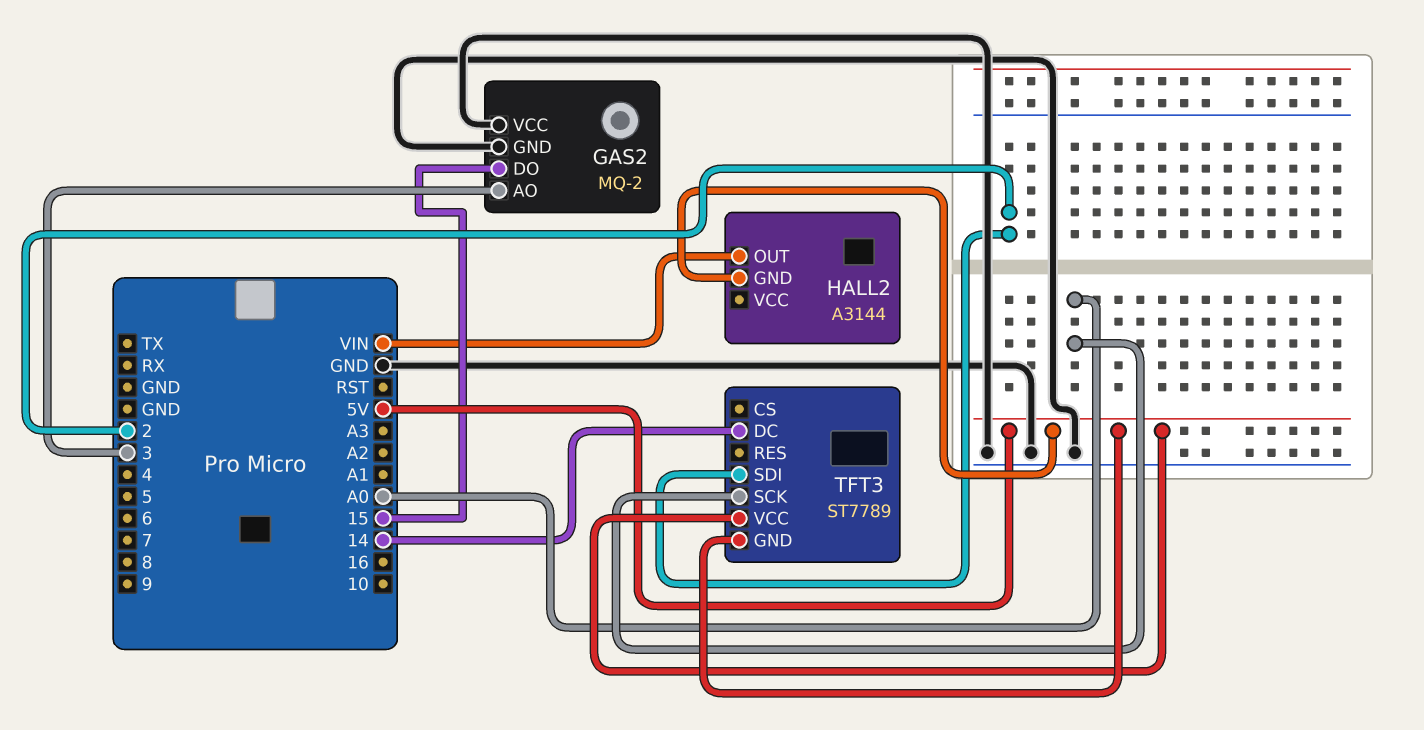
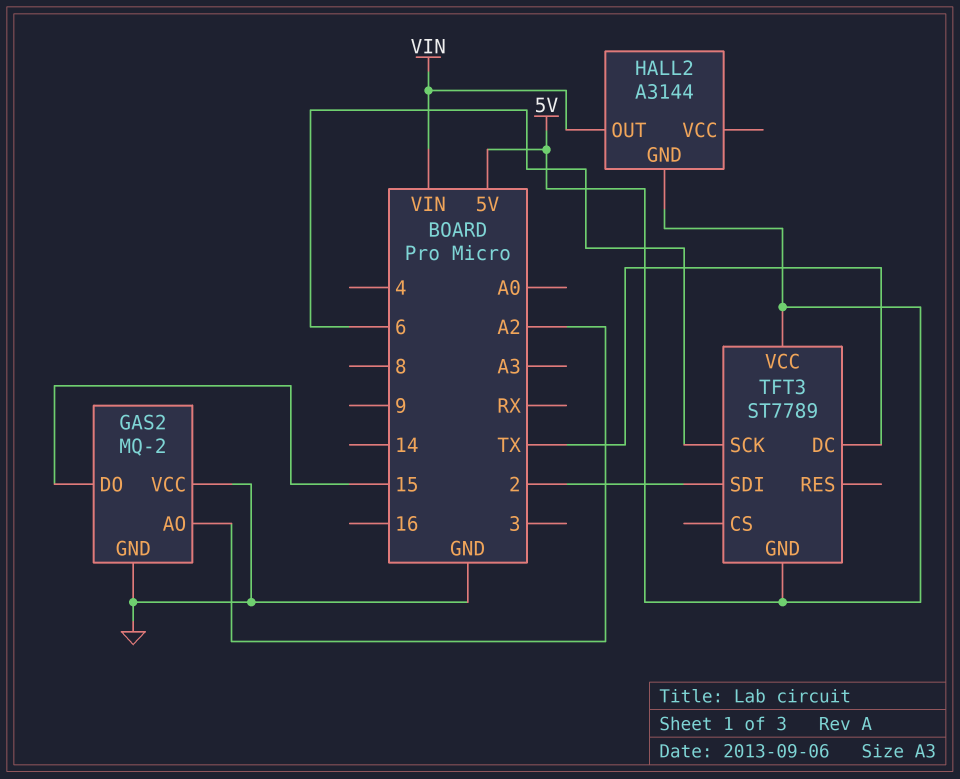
GAS2 pin AO: 3 -> A2
TFT3 pin DC: 14 -> TX
TFT3 pin SCK: A0 -> 6

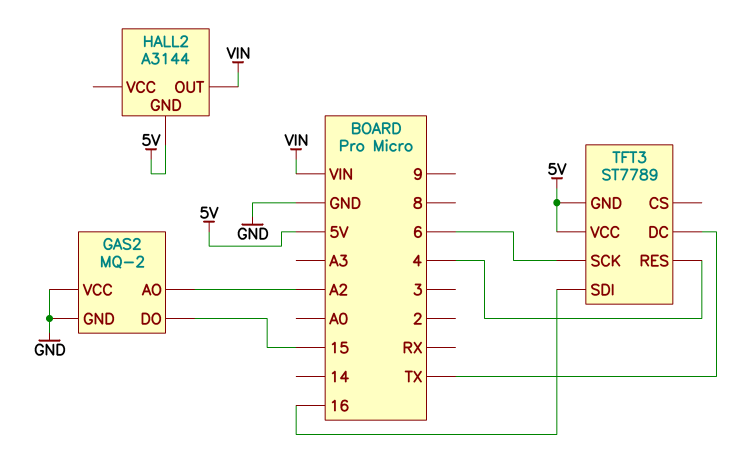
TFT3 pin RES: none -> 4
TFT3 pin SDI: 2 -> 16

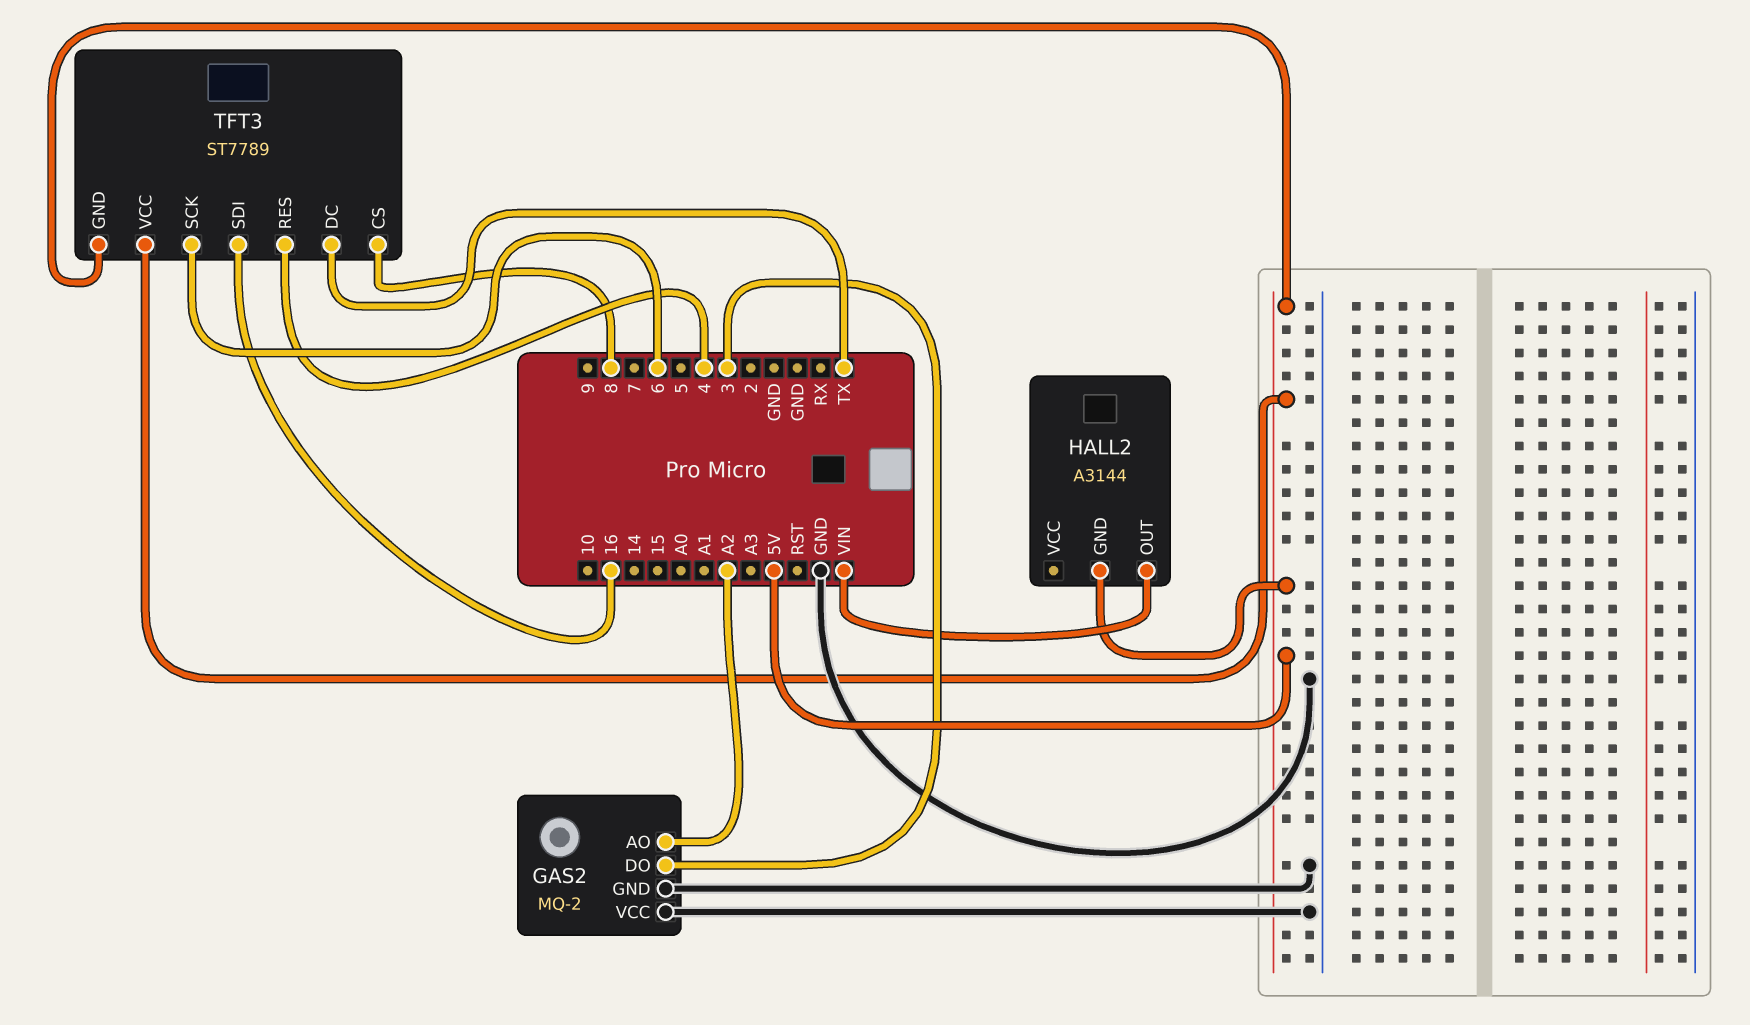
GAS2 pin DO: 15 -> 3
TFT3 pin CS: none -> 8

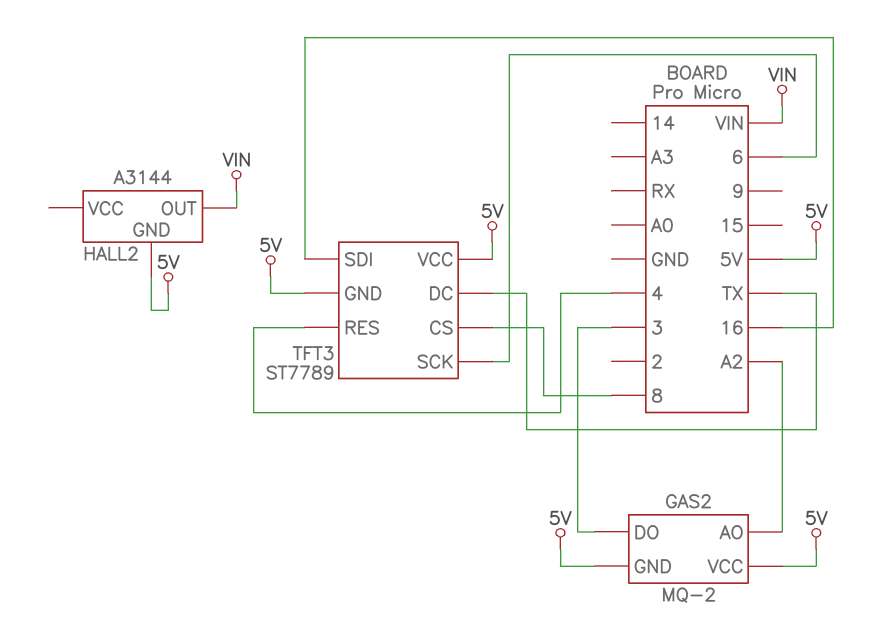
GAS2 pin GND: GND -> 5V
GAS2 pin VCC: GND -> 5V

